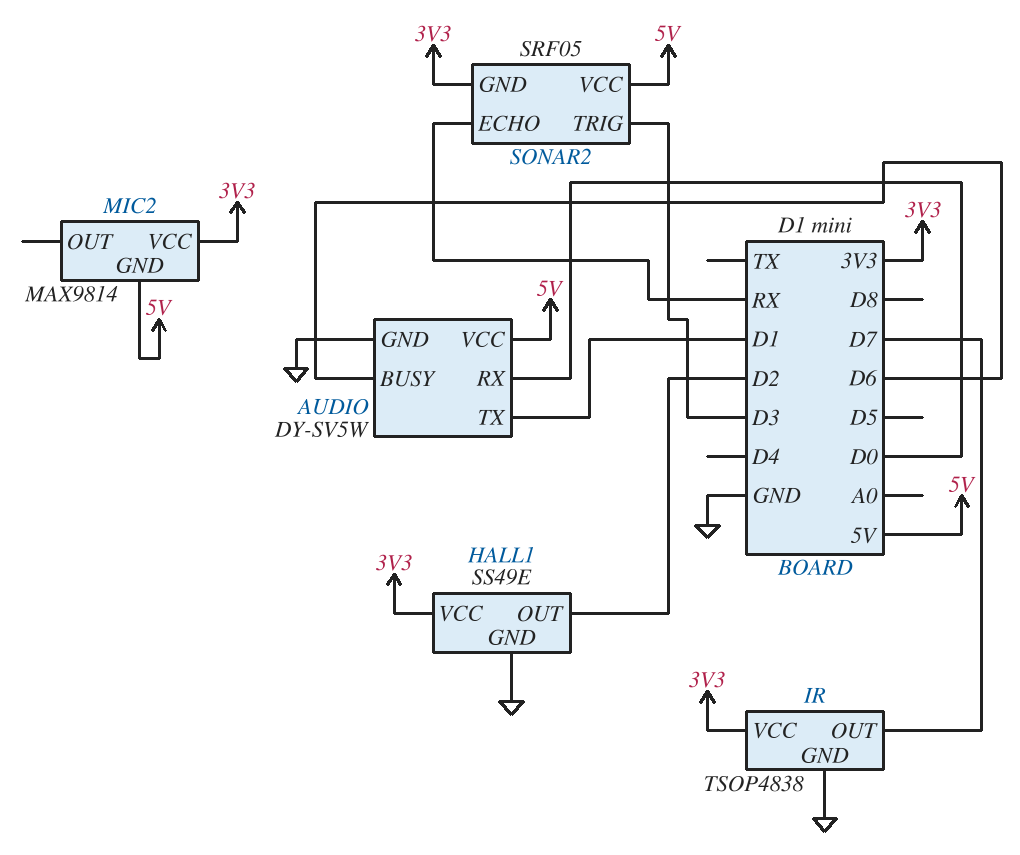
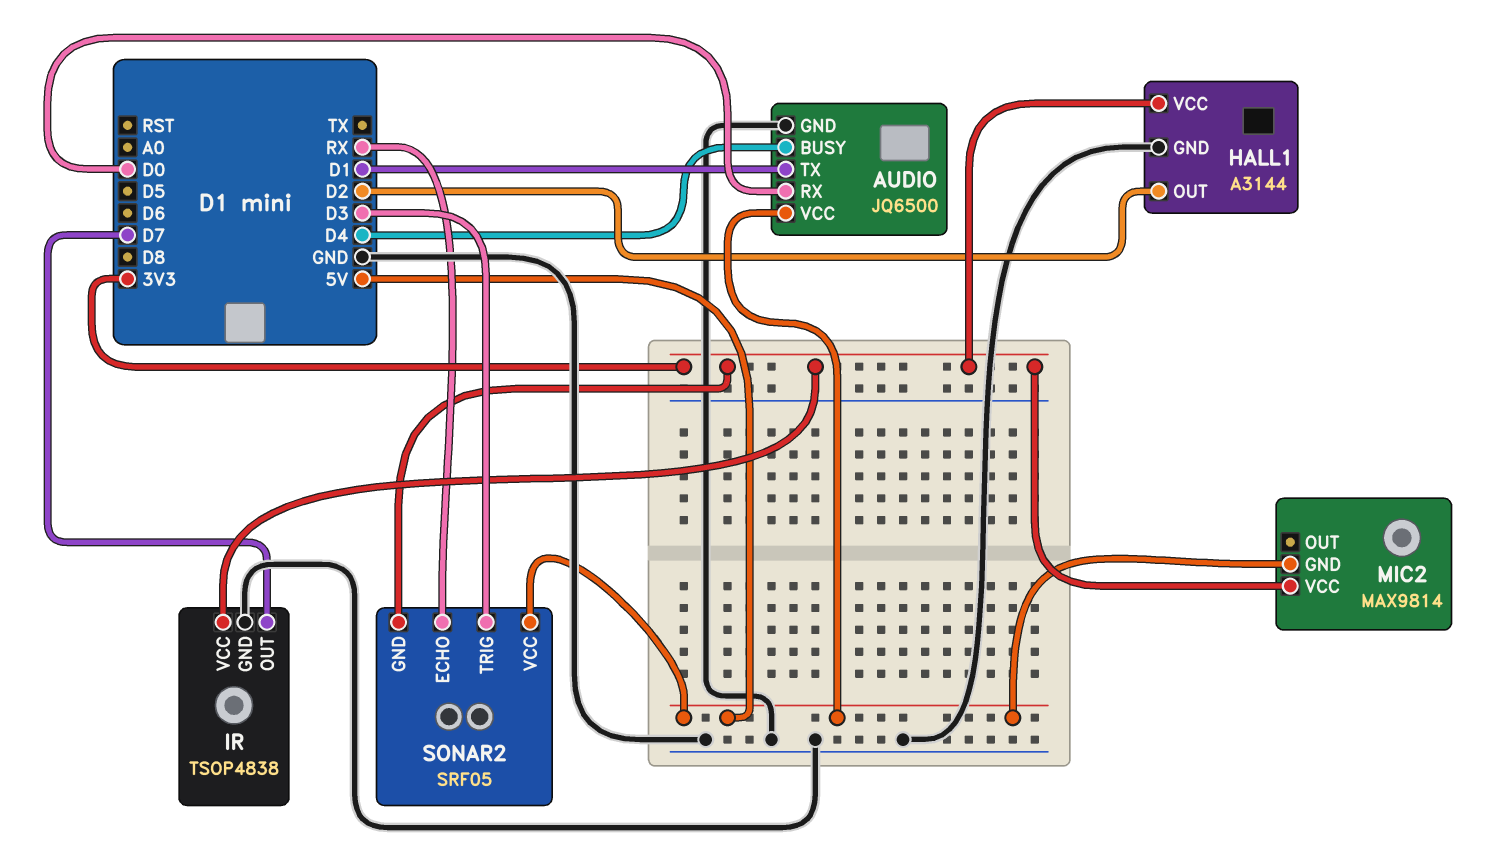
AUDIO: DY-SV5W -> JQ6500
AUDIO pin BUSY: D6 -> D4
HALL1: SS49E -> A3144

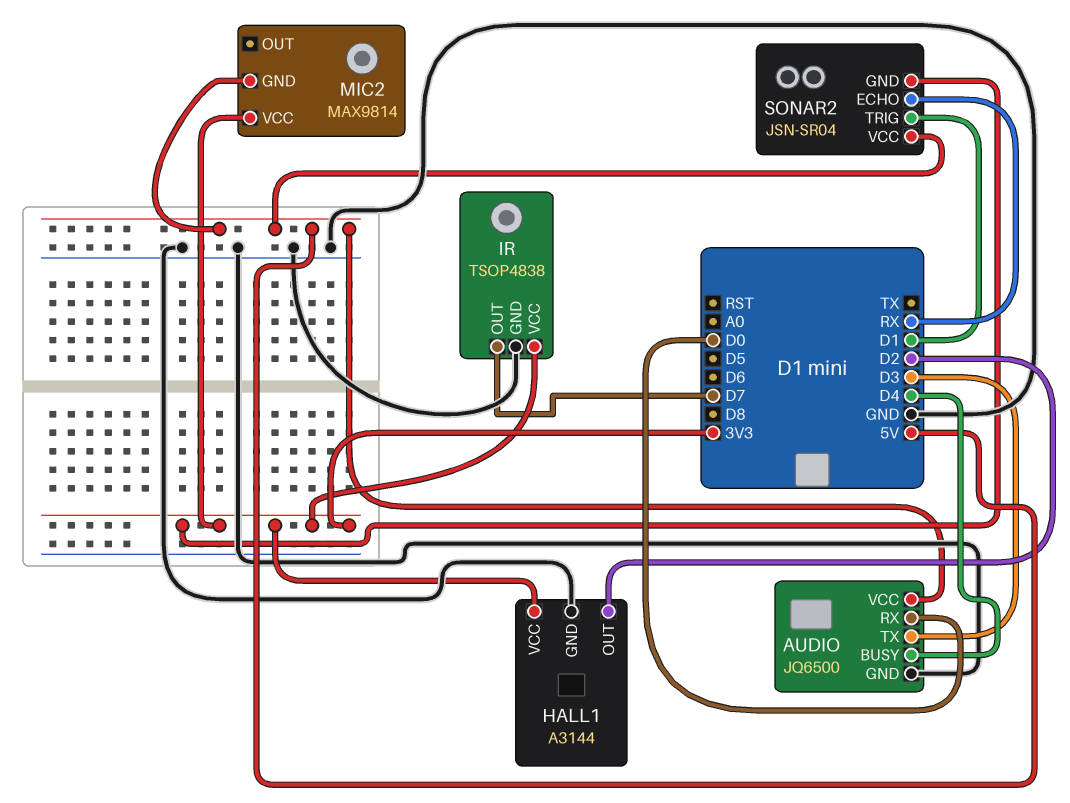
AUDIO pin TX: D1 -> D3
SONAR2: SRF05 -> JSN-SR04
SONAR2 pin TRIG: D3 -> D1

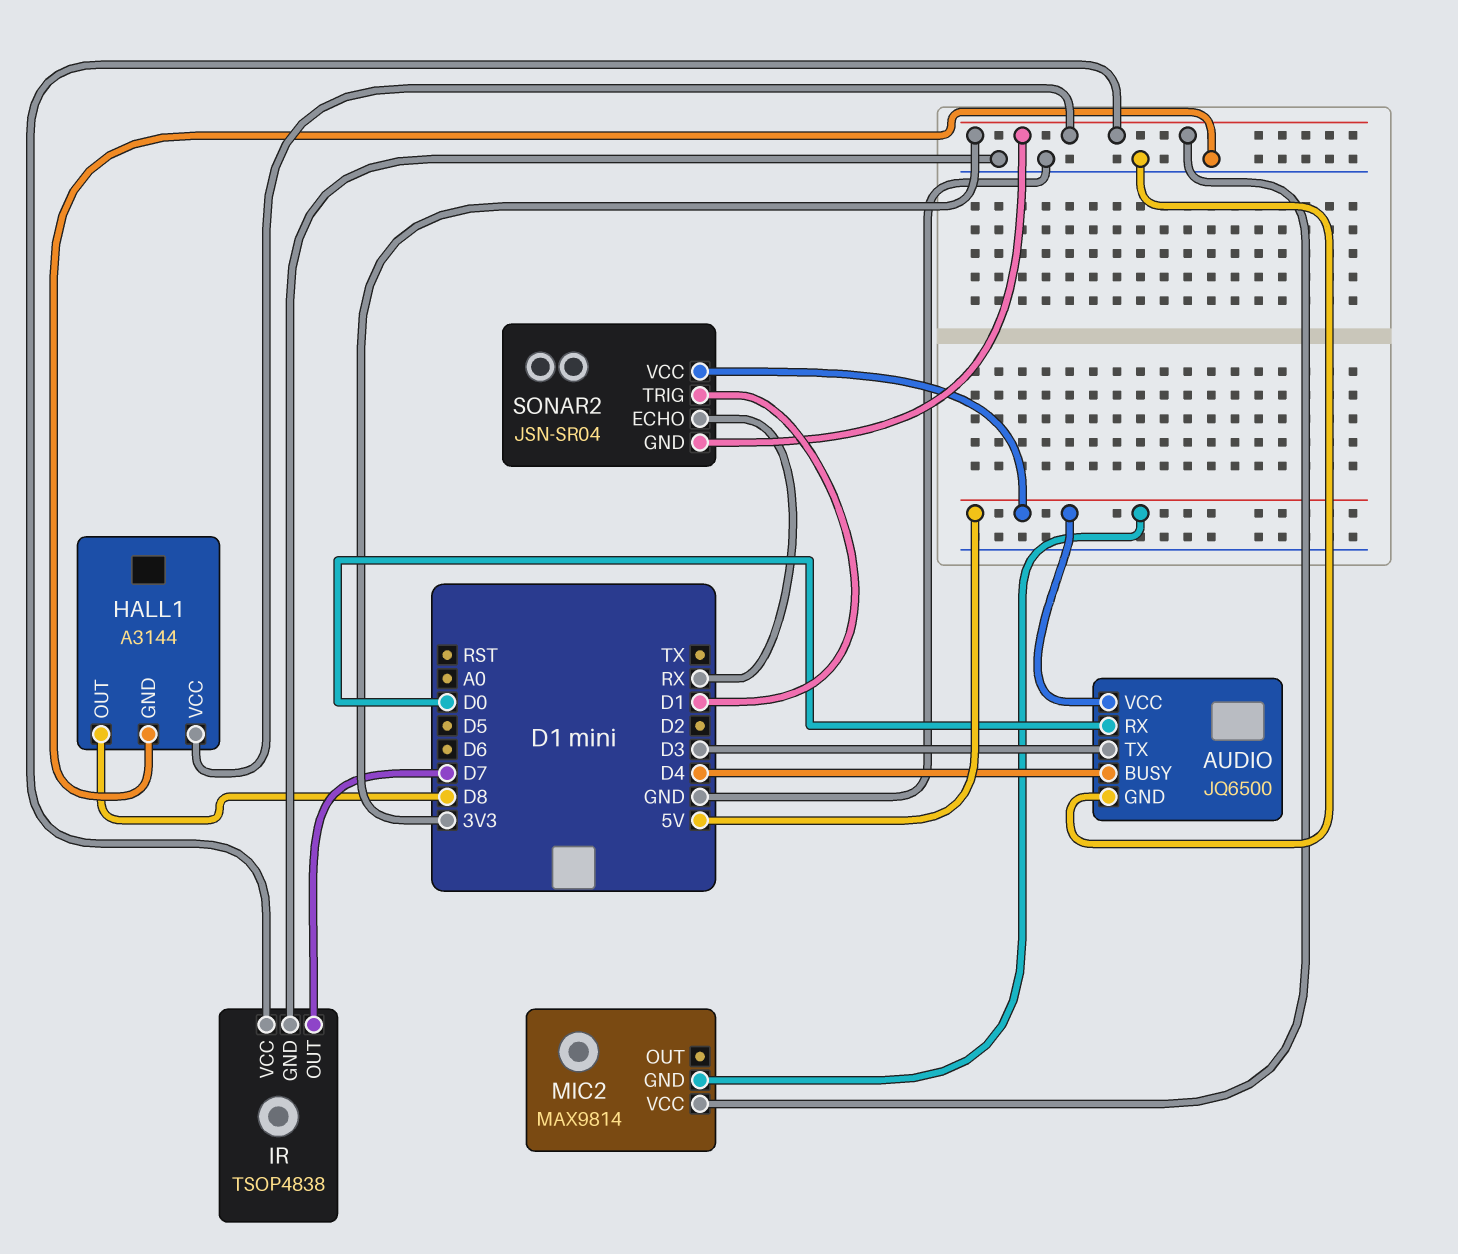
HALL1 pin OUT: D2 -> D8

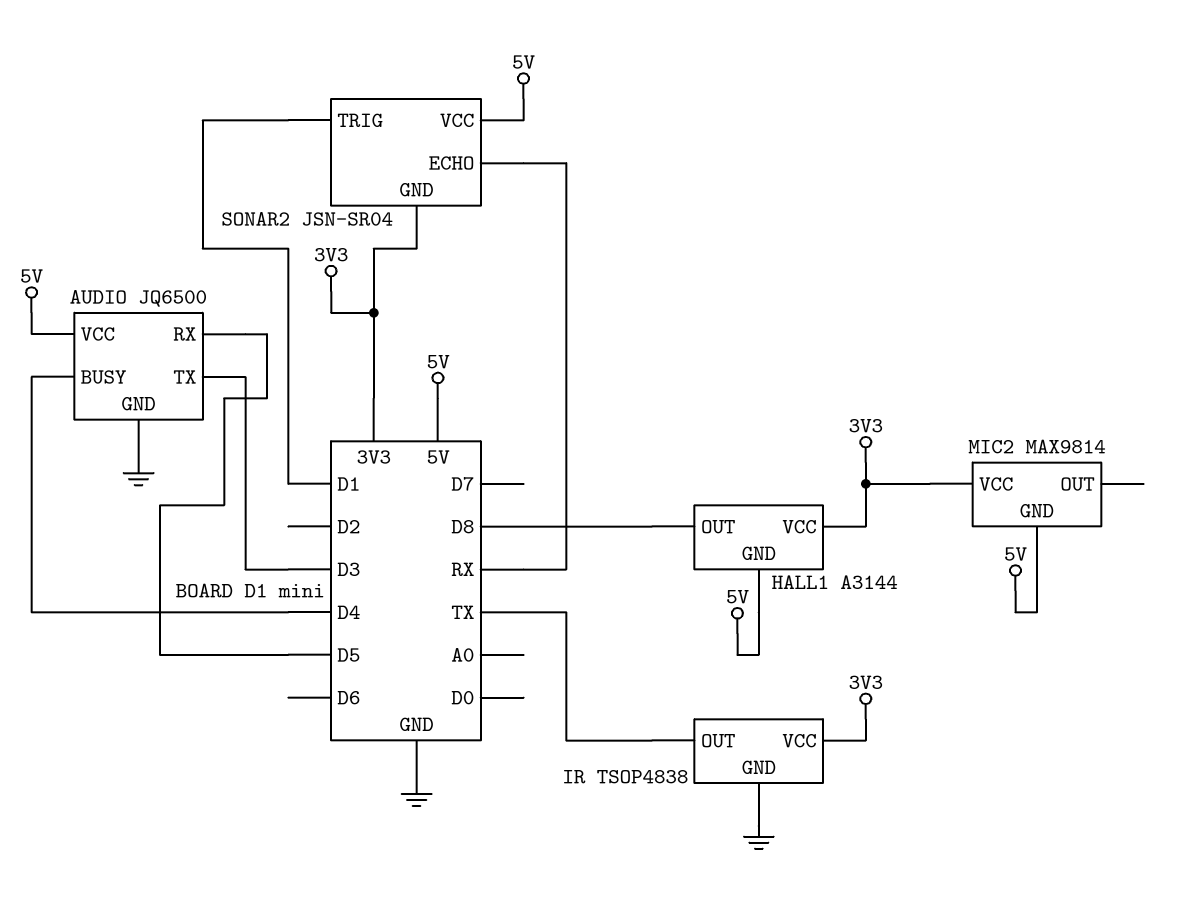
AUDIO pin RX: D0 -> D5
HALL1 pin GND: GND -> 5V
IR pin OUT: D7 -> TX

